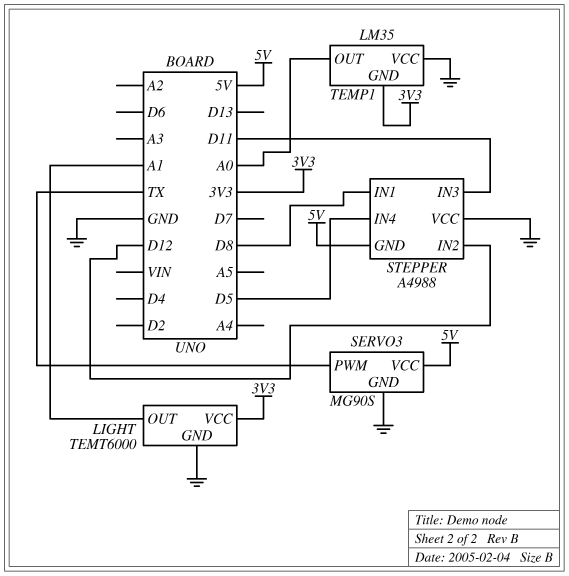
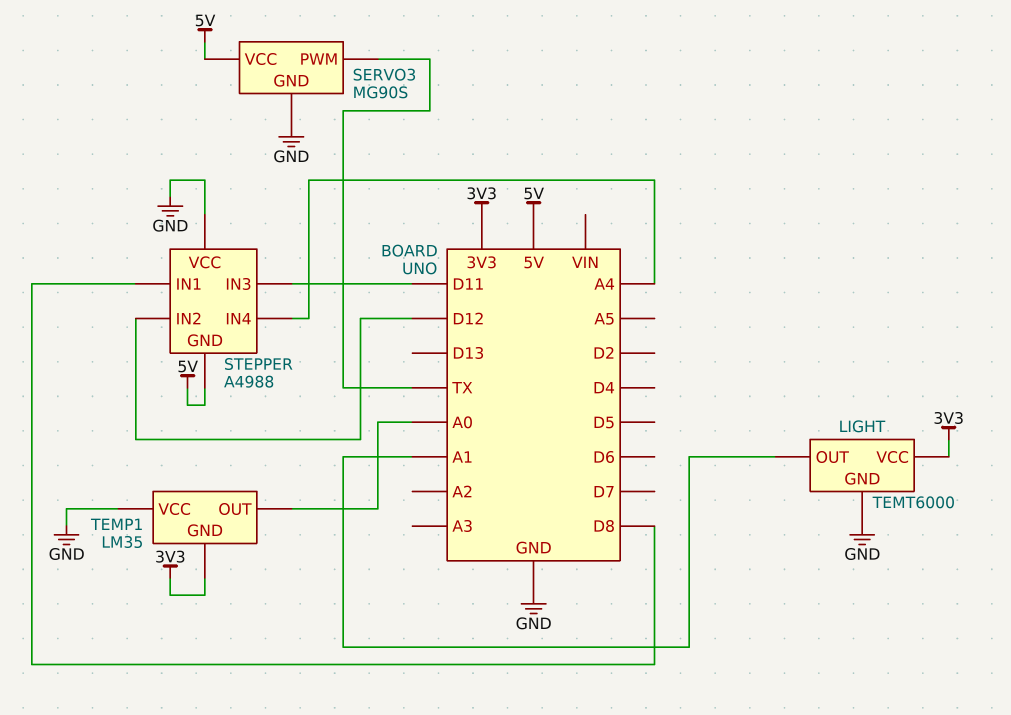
STEPPER pin IN4: D5 -> A4

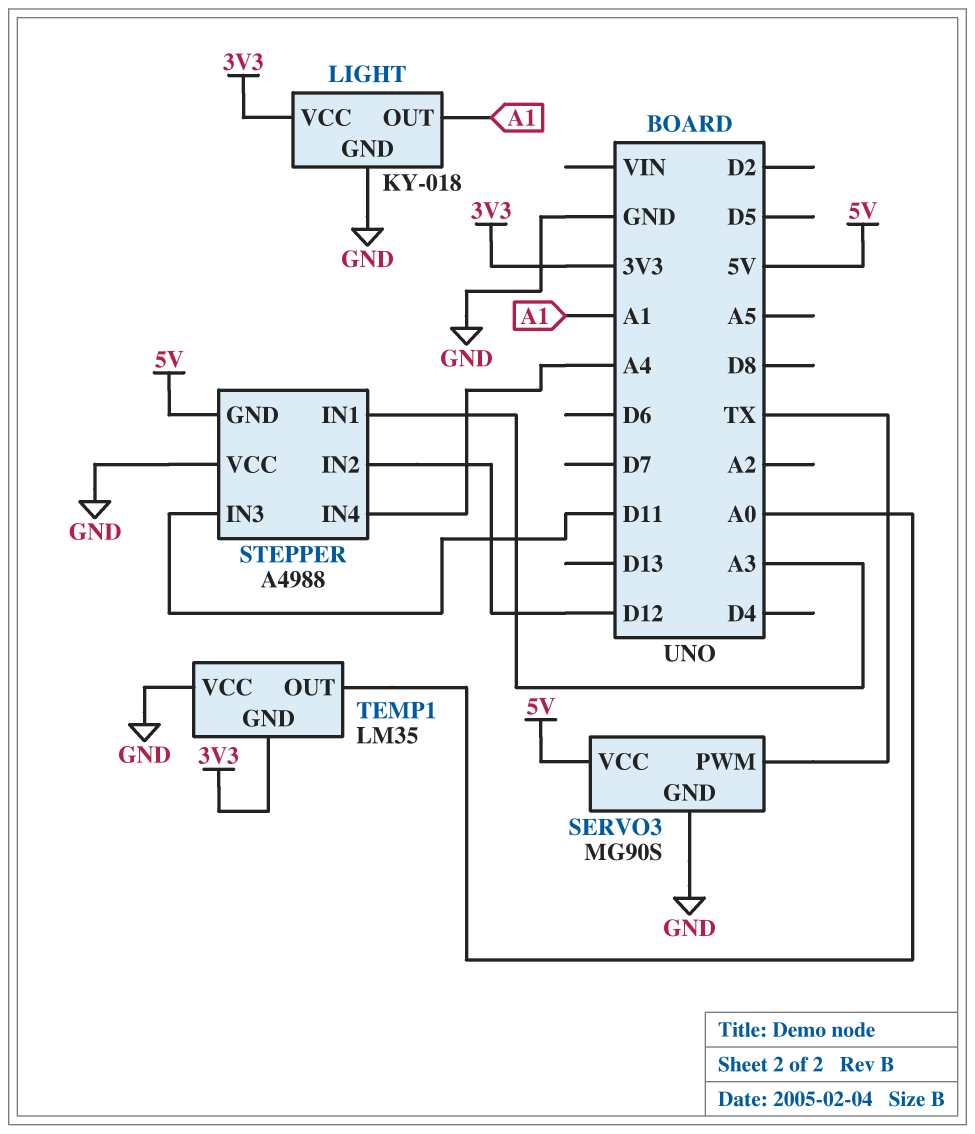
LIGHT: TEMT6000 -> KY-018
STEPPER pin IN1: D8 -> A3

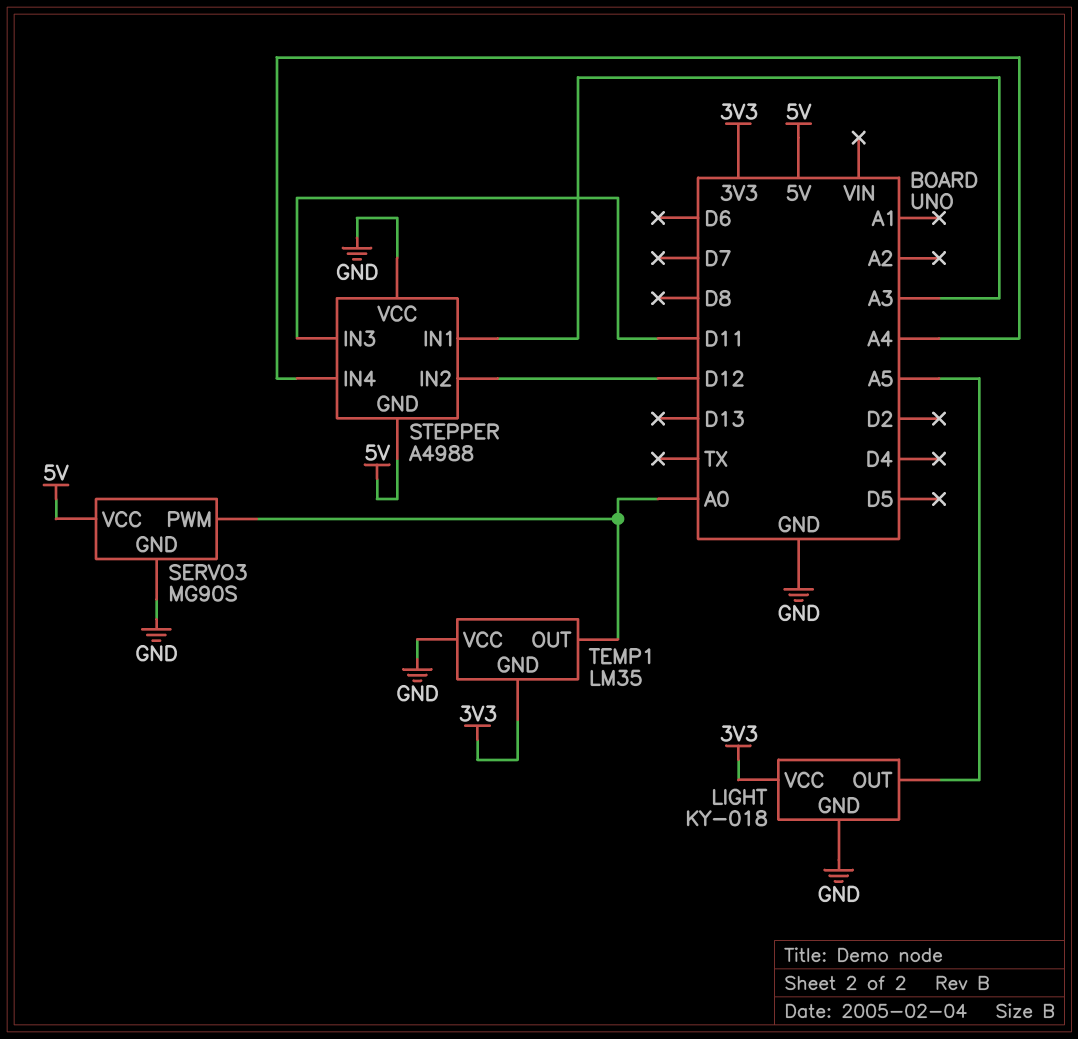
LIGHT pin OUT: A1 -> A5
SERVO3 pin PWM: TX -> A0

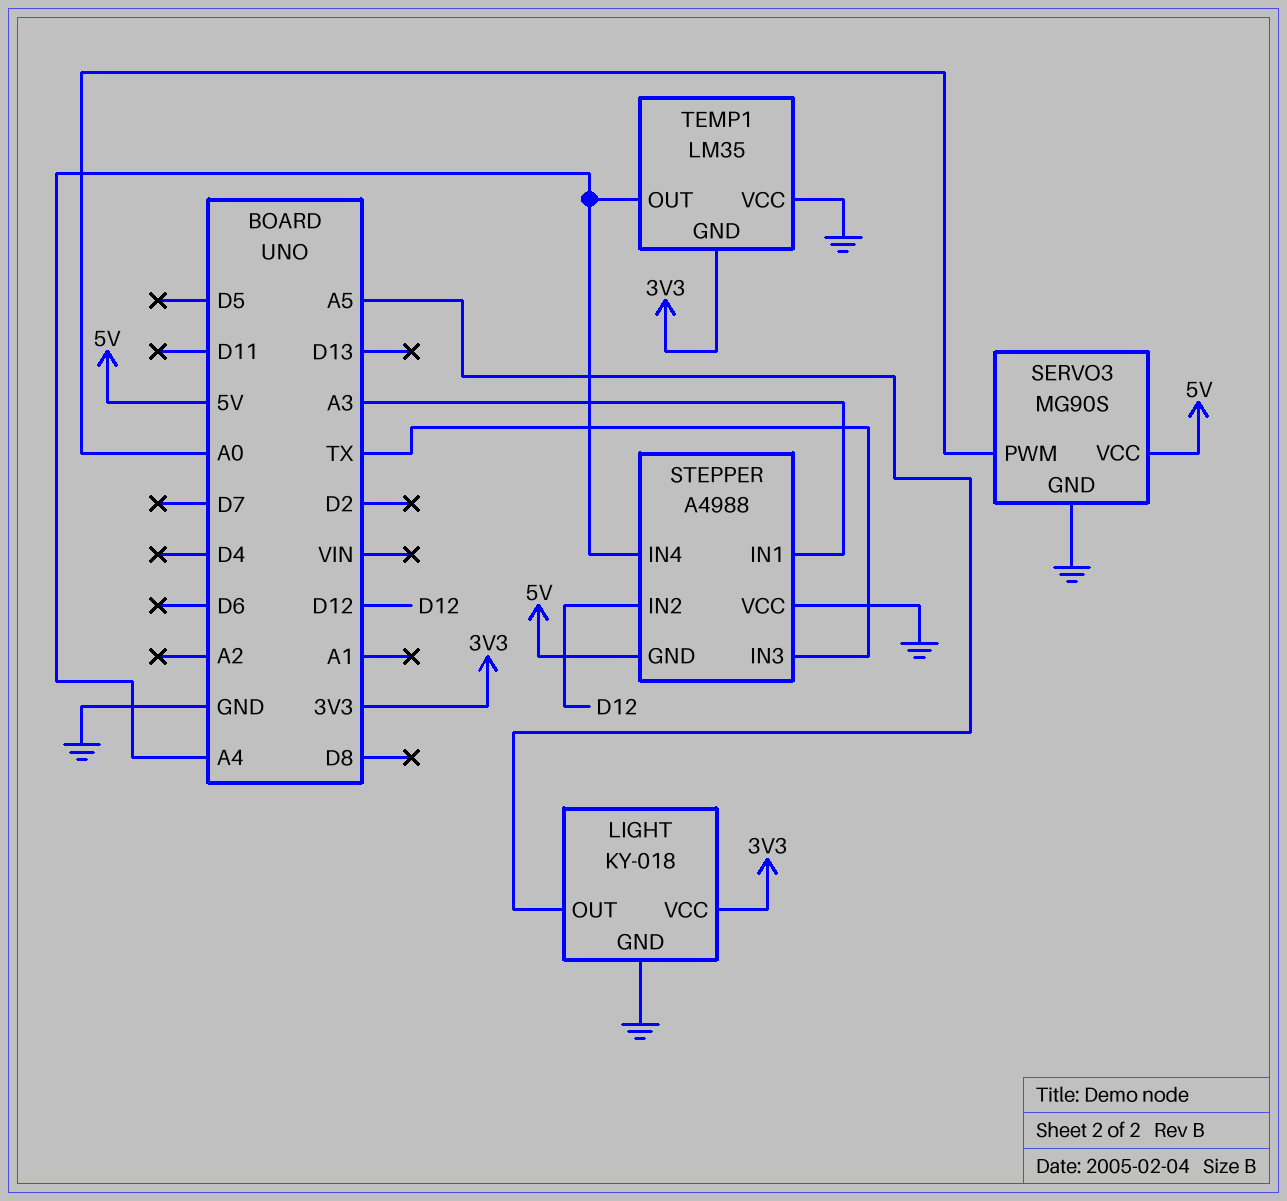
STEPPER pin IN3: D11 -> TX
TEMP1 pin OUT: A0 -> A4

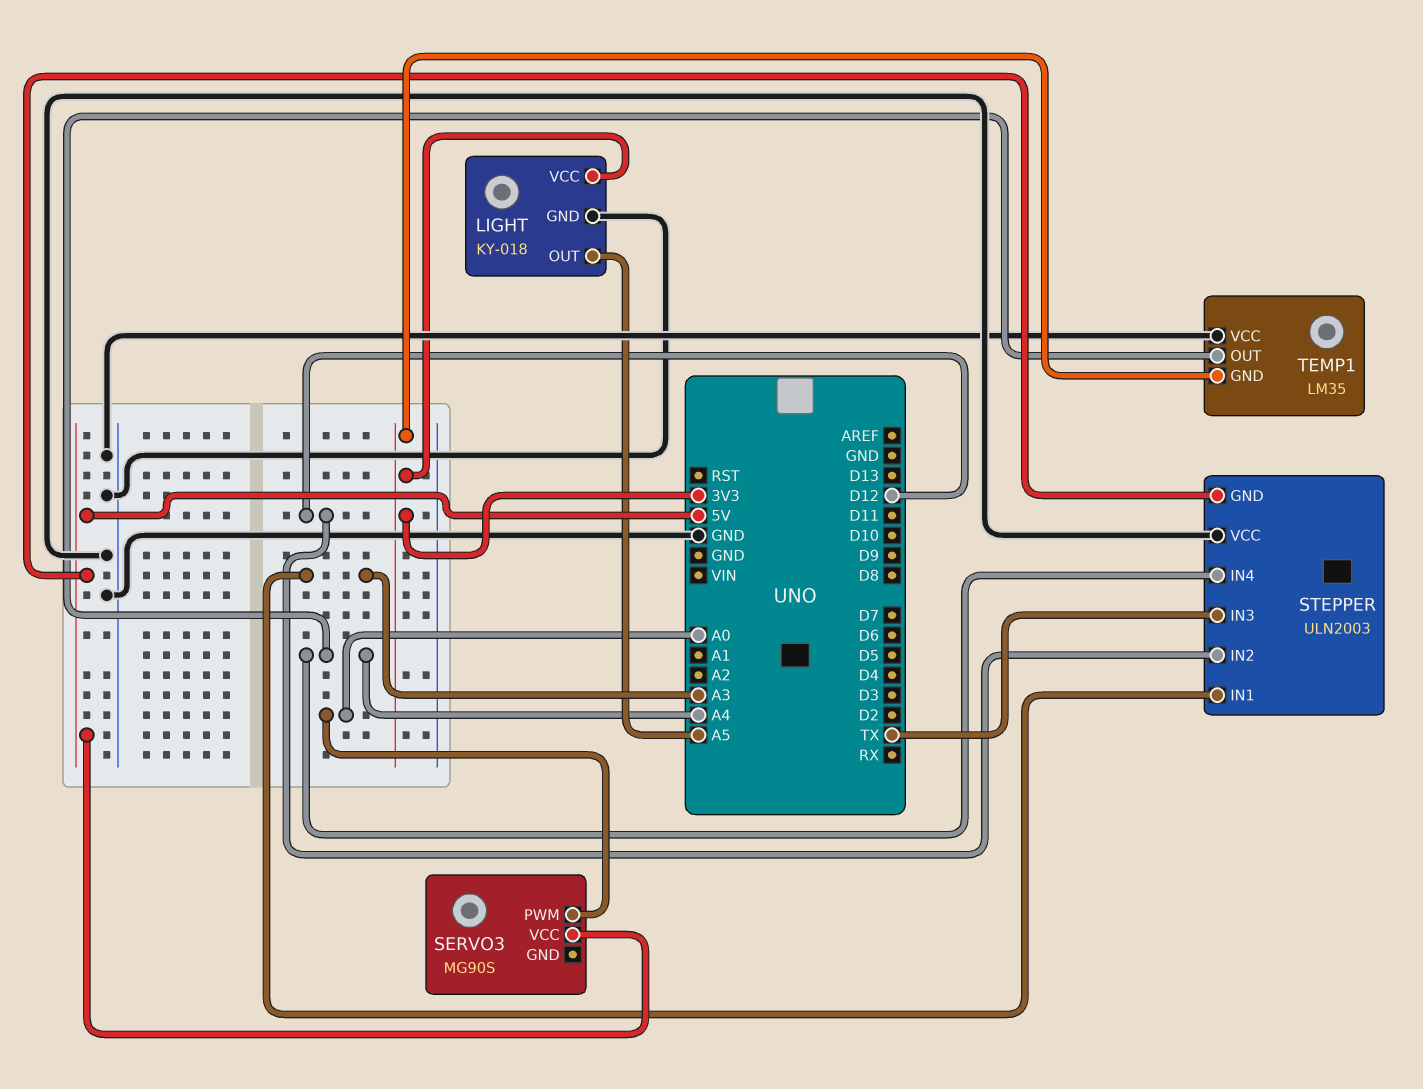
SERVO3 pin GND: GND -> none
STEPPER: A4988 -> ULN2003

